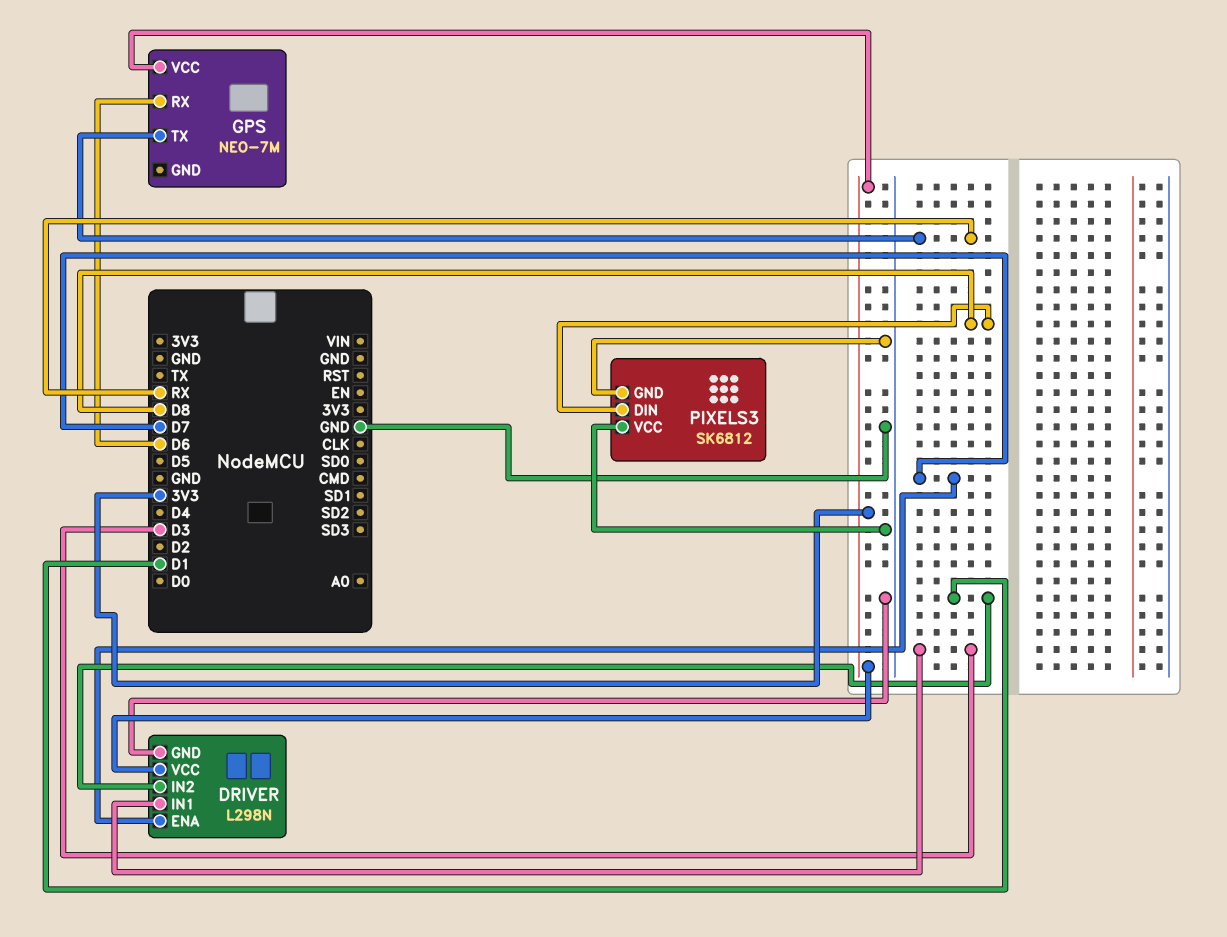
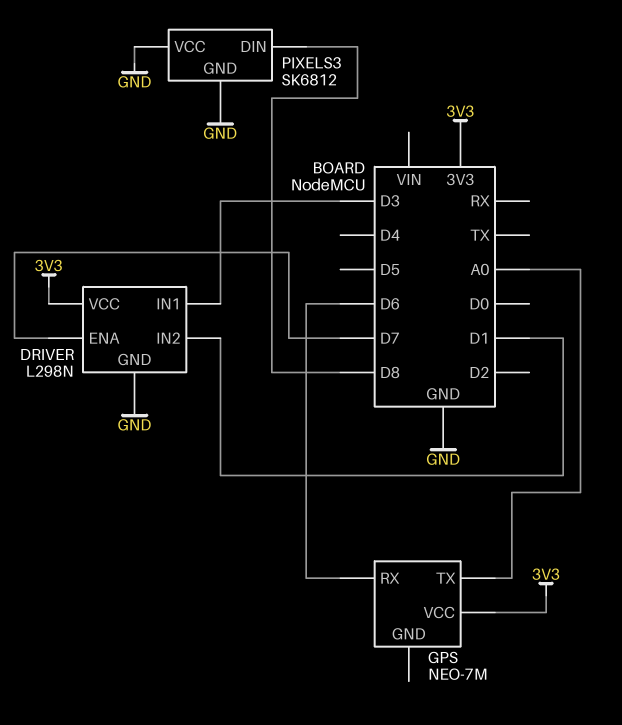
GPS pin TX: RX -> A0

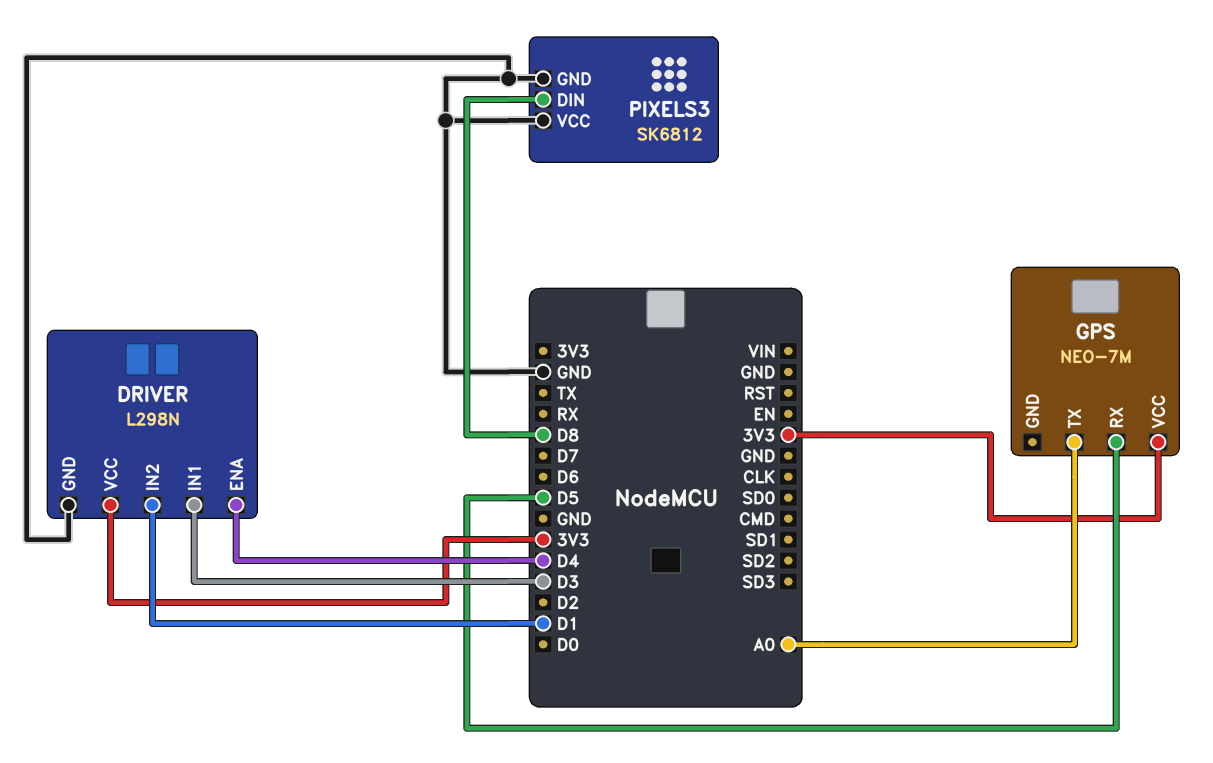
DRIVER pin ENA: D7 -> D4
GPS pin RX: D6 -> D5

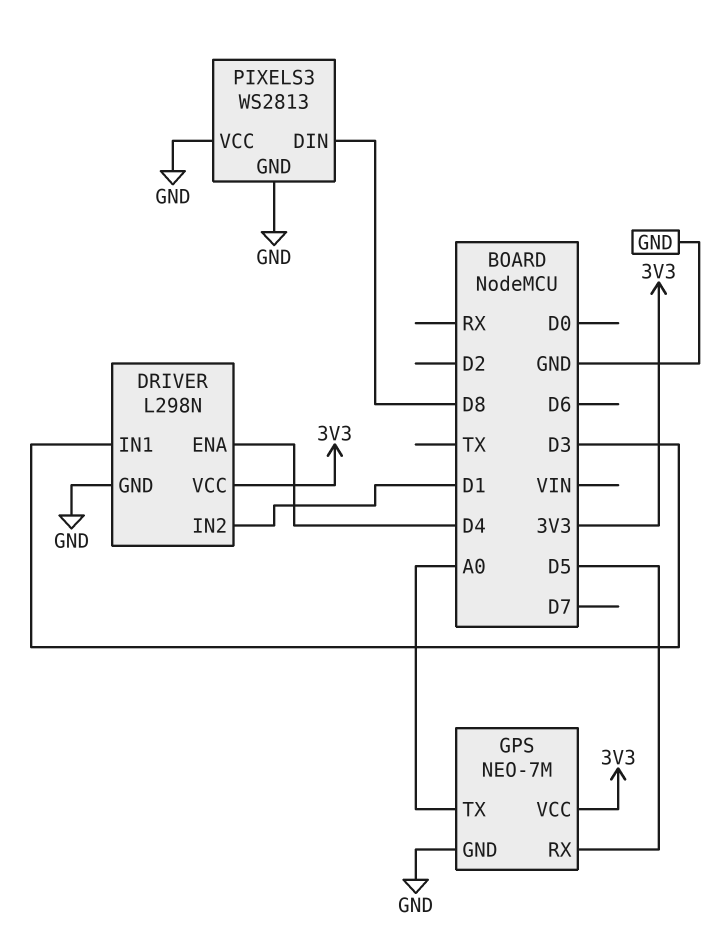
GPS pin GND: none -> GND
PIXELS3: SK6812 -> WS2813

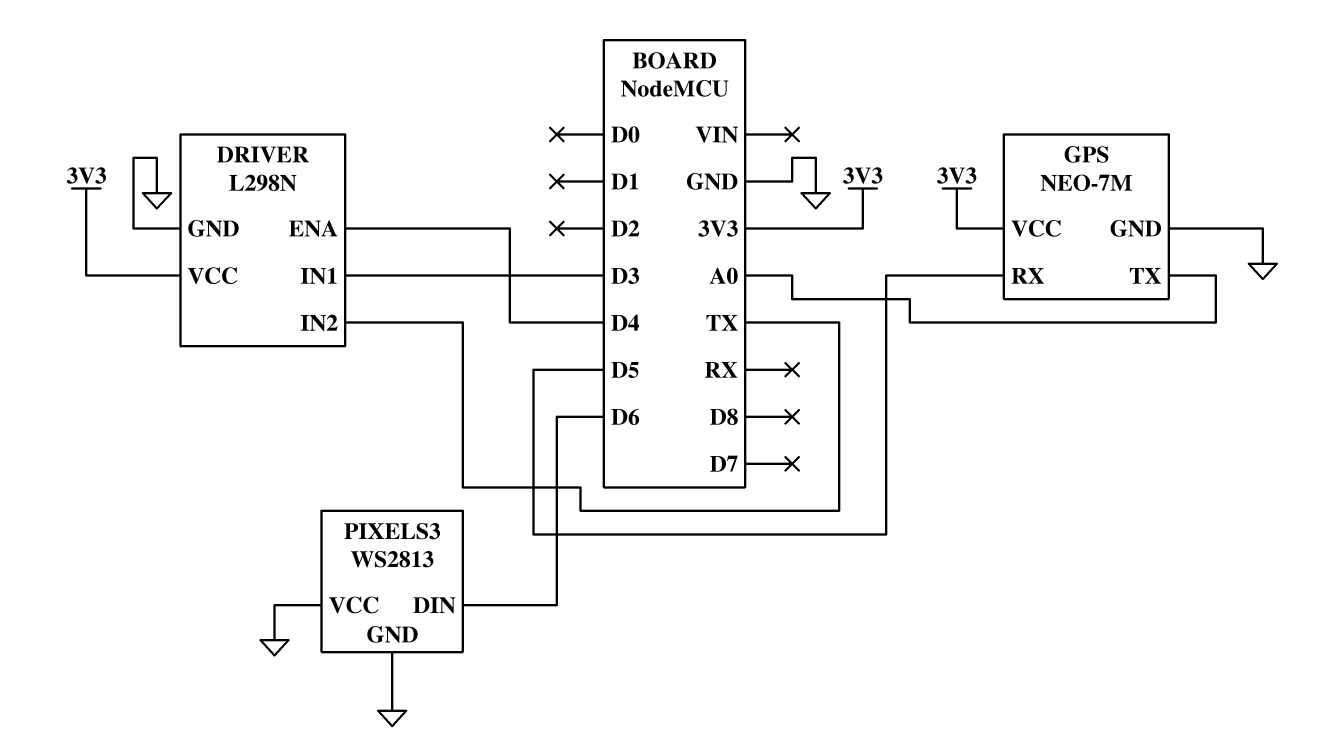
DRIVER pin IN2: D1 -> TX
PIXELS3 pin DIN: D8 -> D6

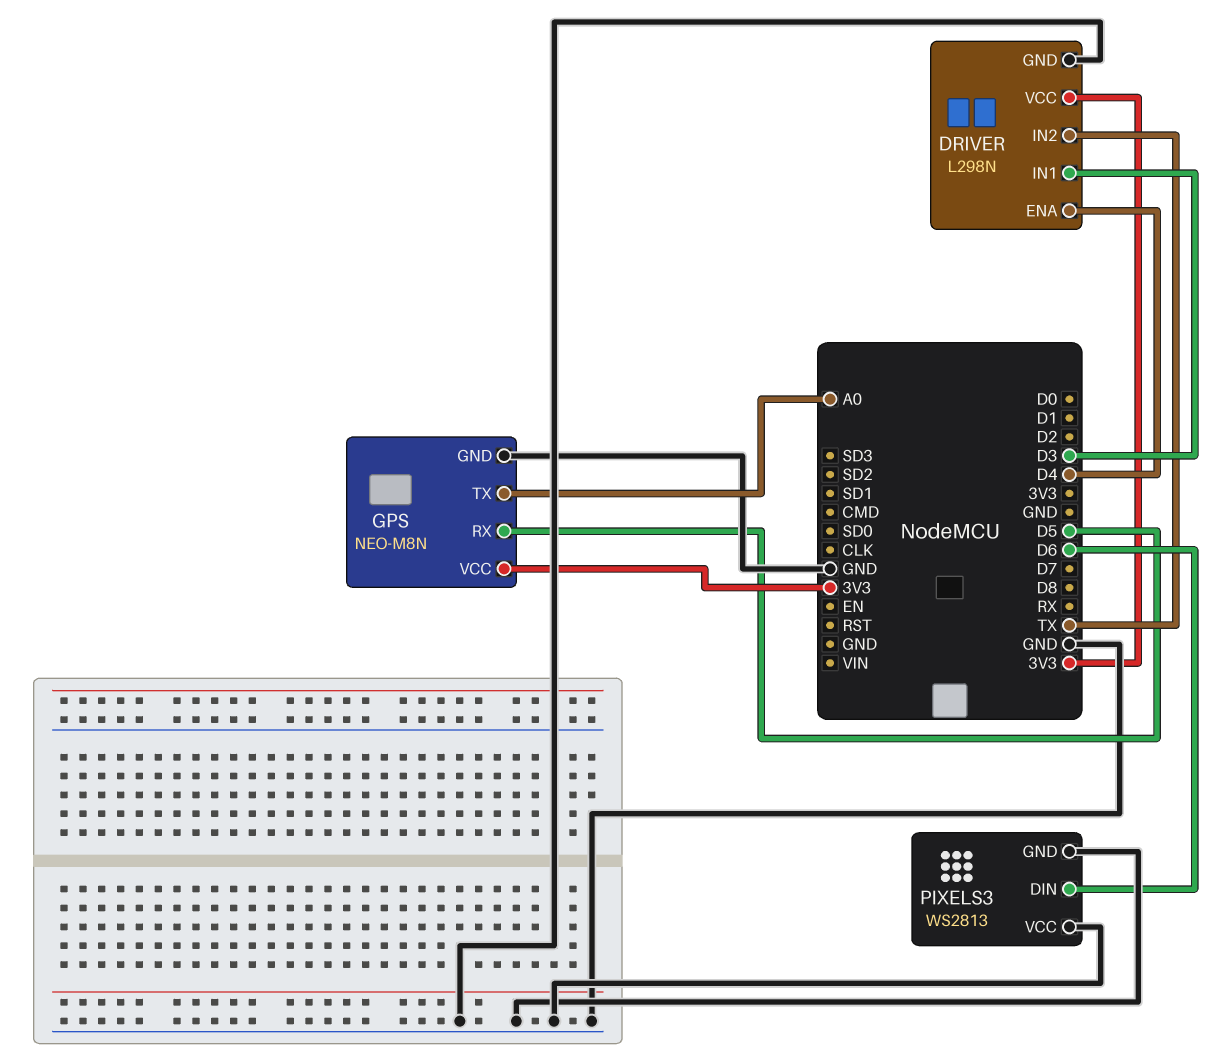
GPS: NEO-7M -> NEO-M8N

